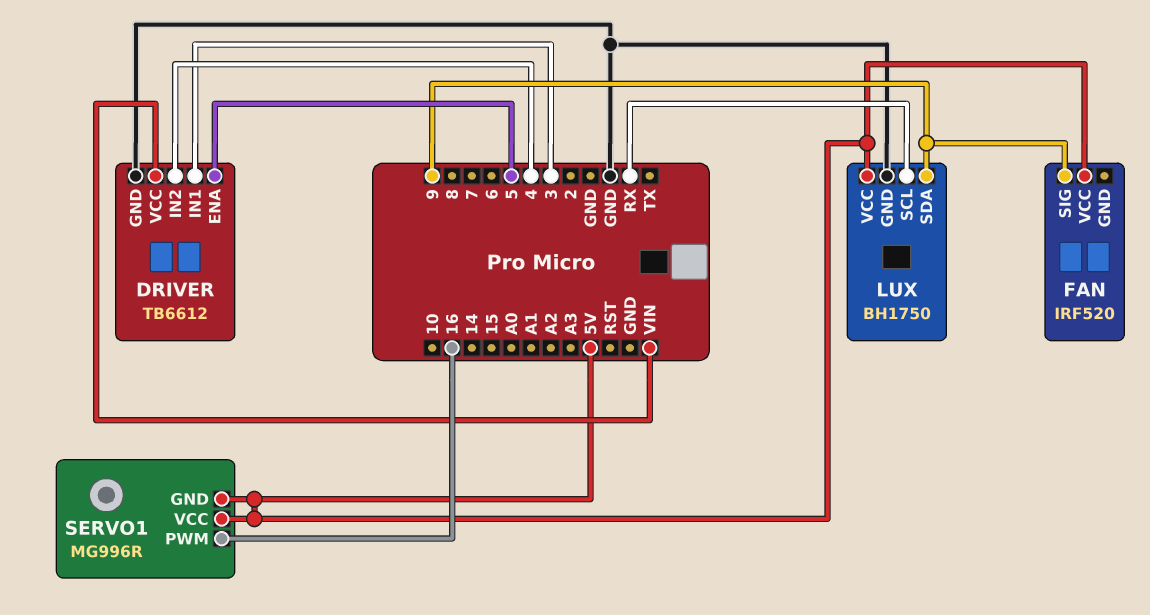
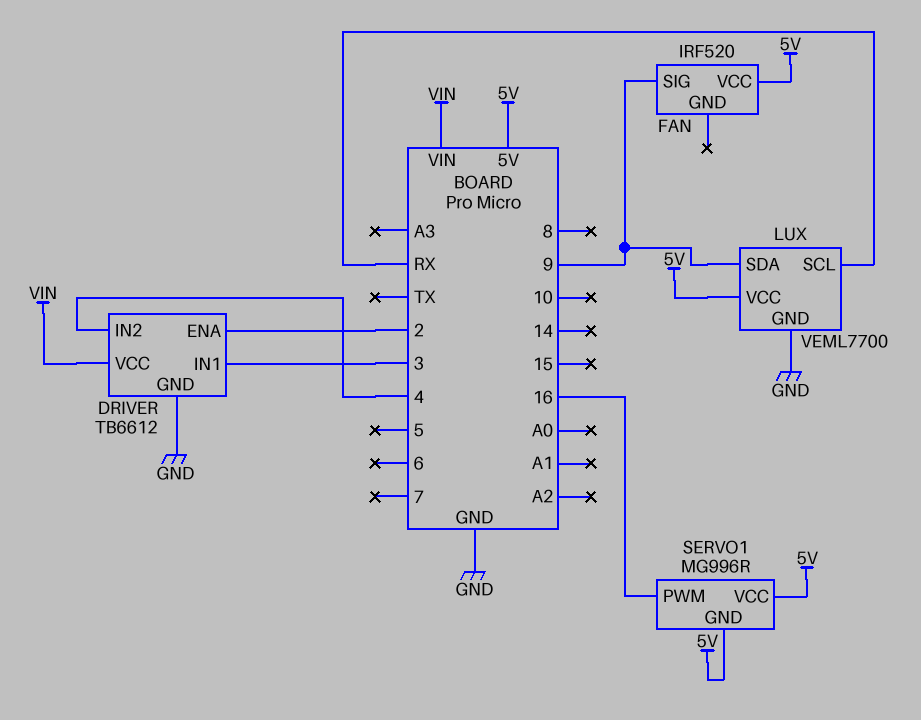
DRIVER pin ENA: 5 -> 2
LUX: BH1750 -> VEML7700

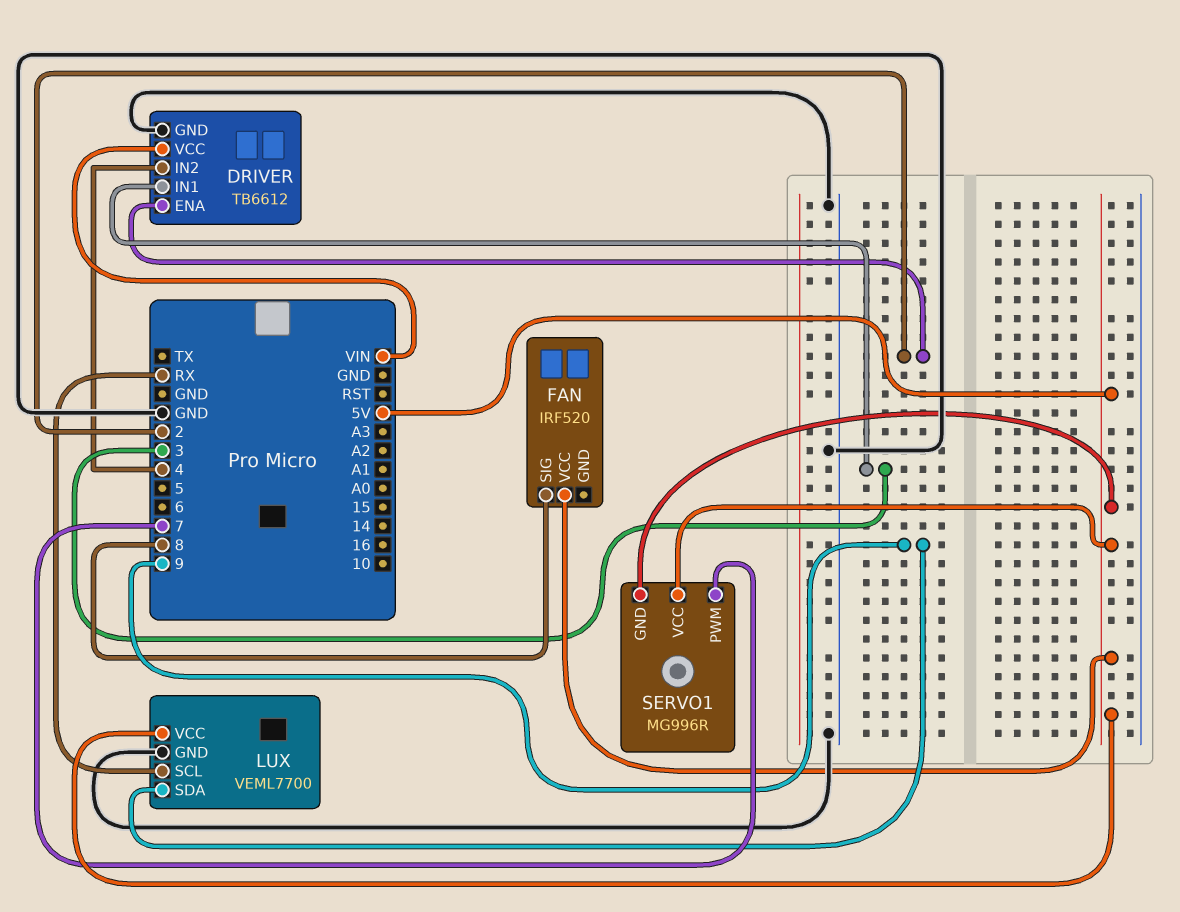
FAN pin SIG: 9 -> 8
SERVO1 pin PWM: 16 -> 7

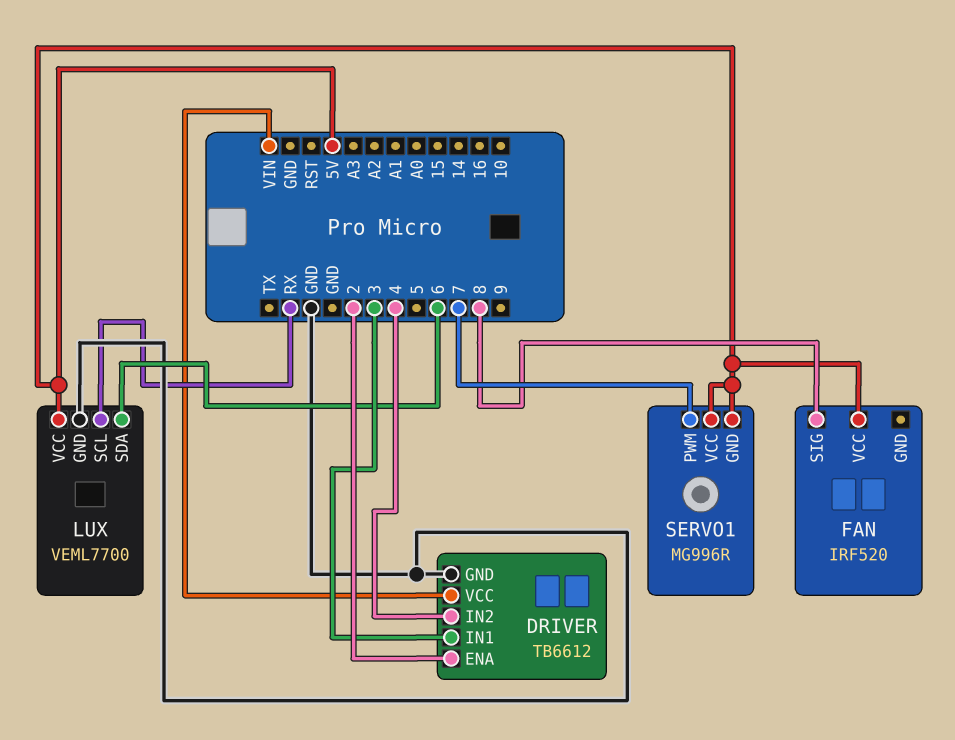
LUX pin SDA: 9 -> 6

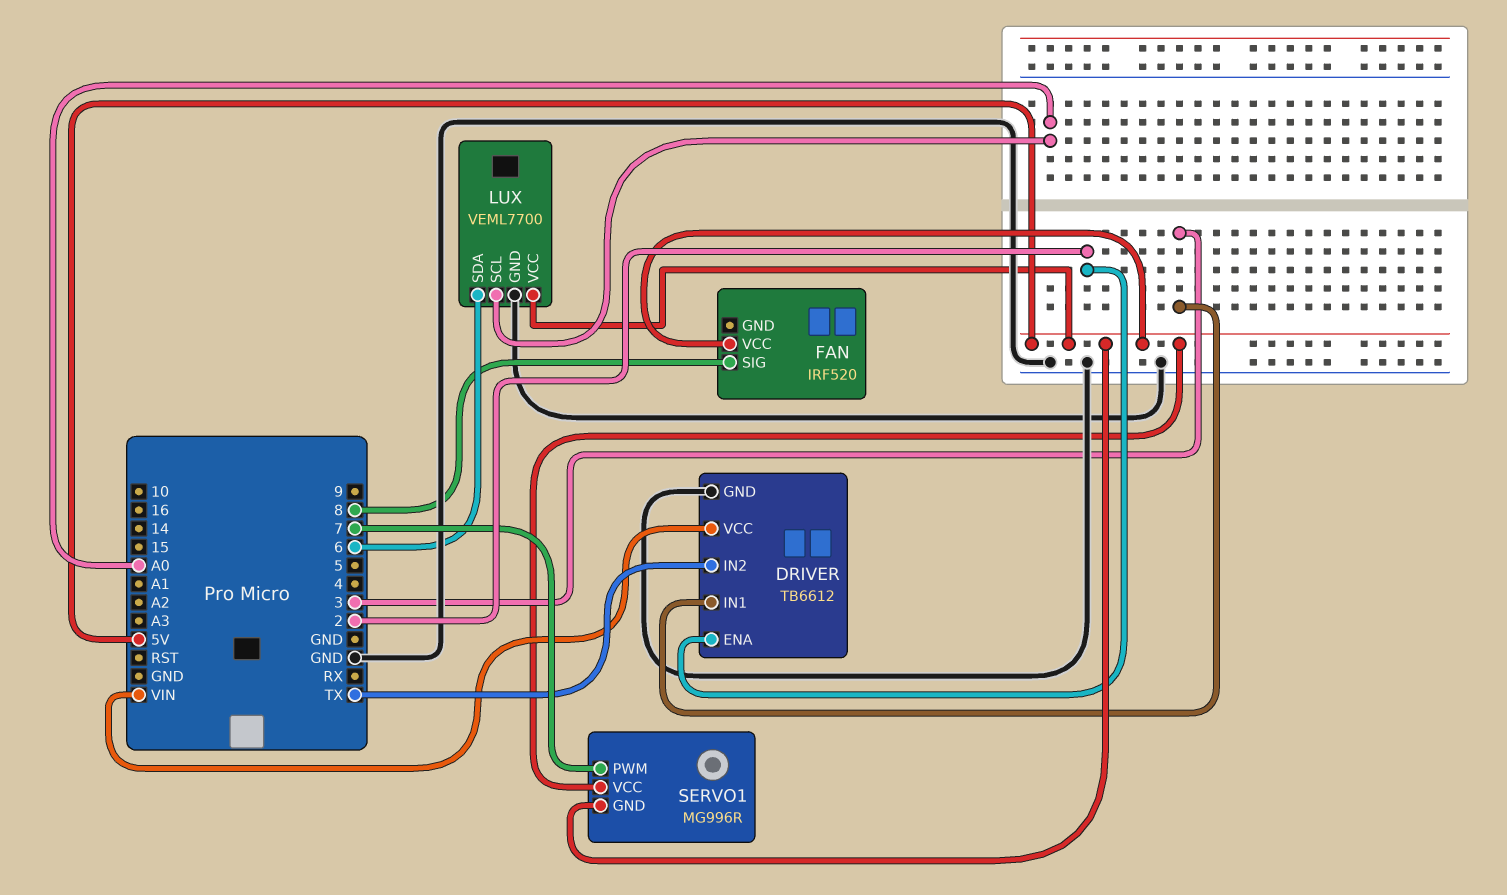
DRIVER pin IN2: 4 -> TX
LUX pin SCL: RX -> A0

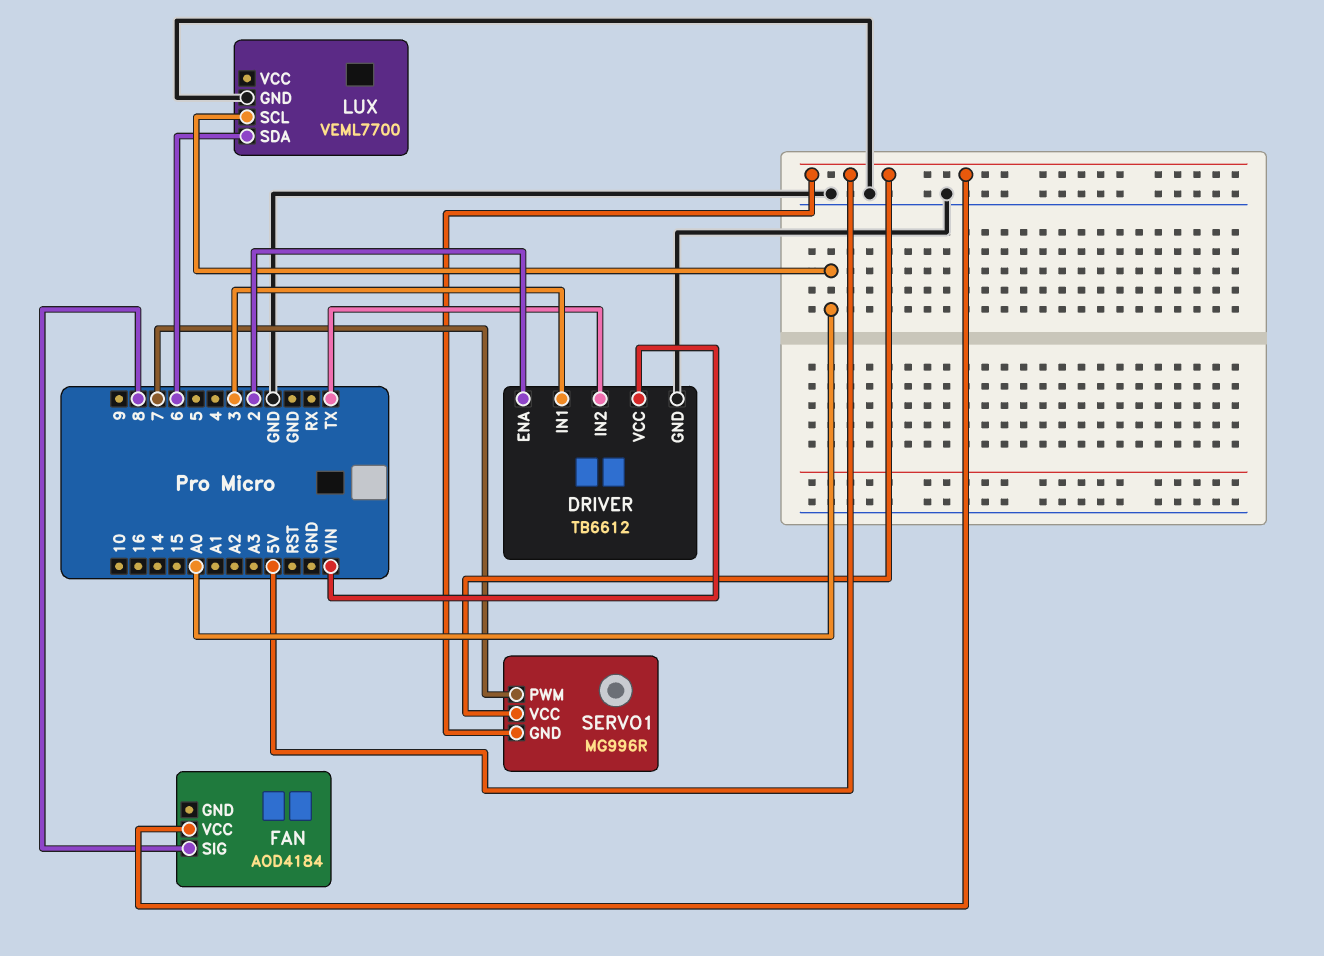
FAN: IRF520 -> AOD4184
LUX pin VCC: 5V -> none

